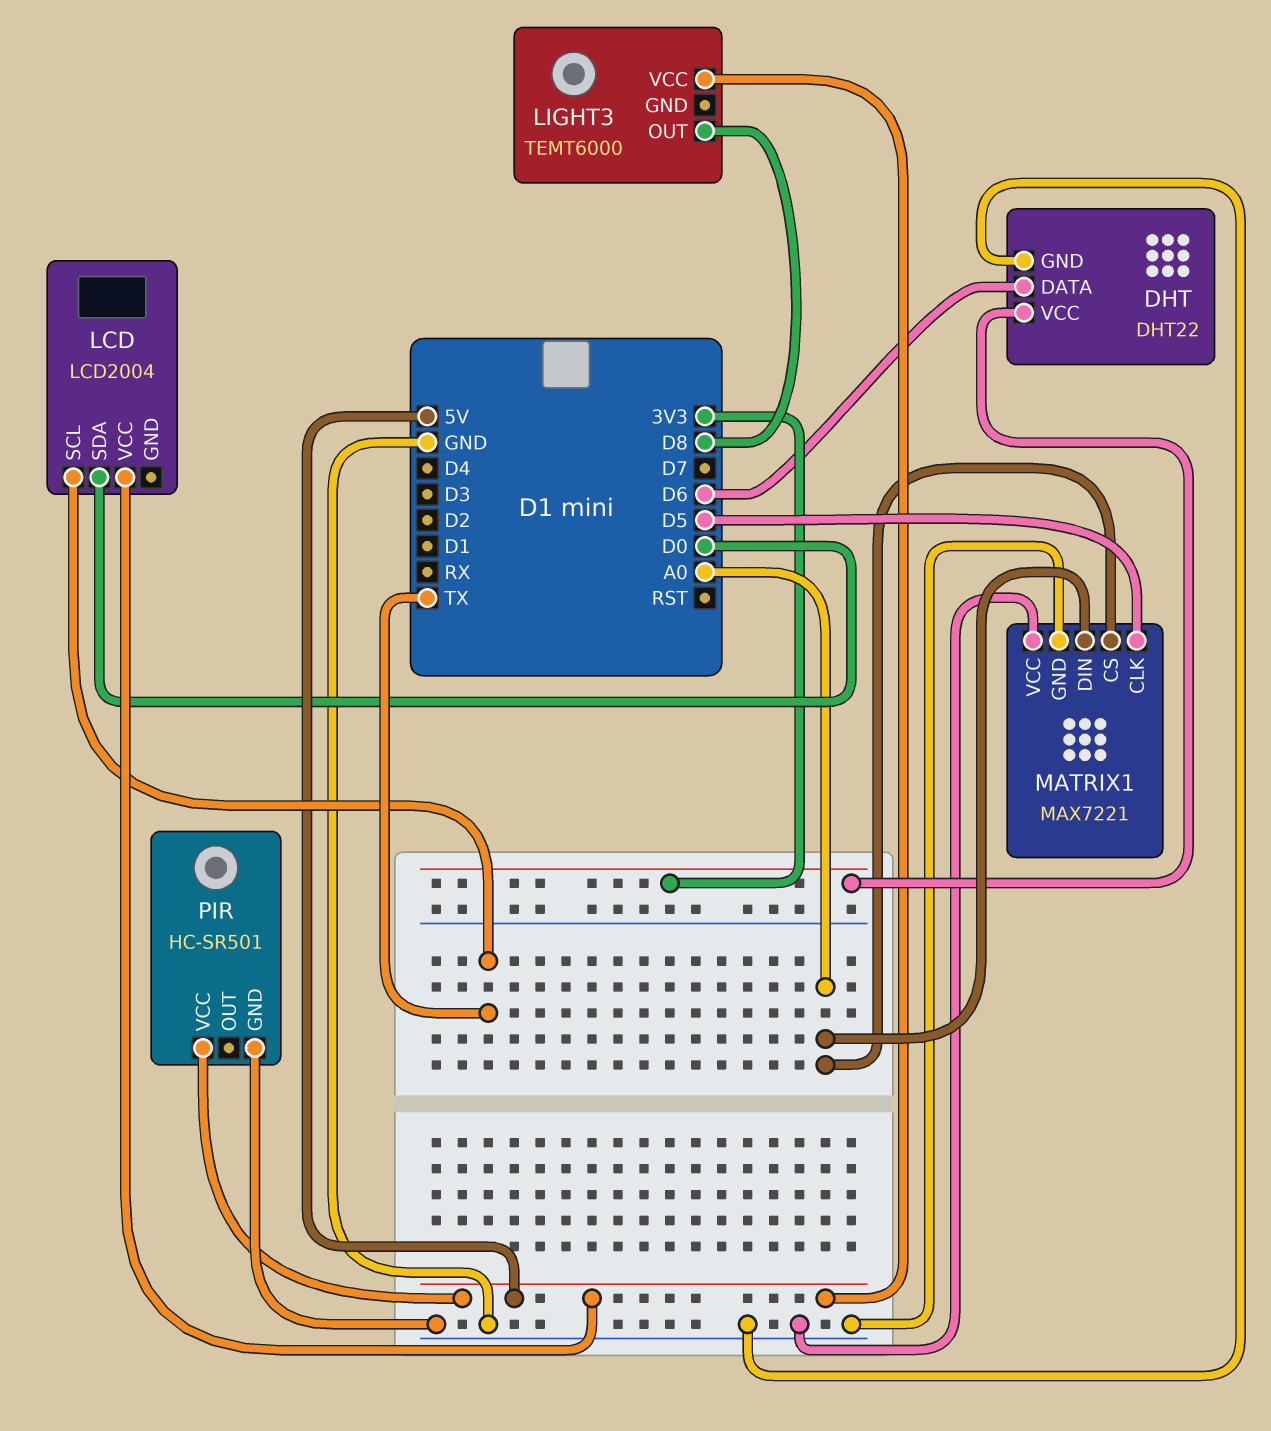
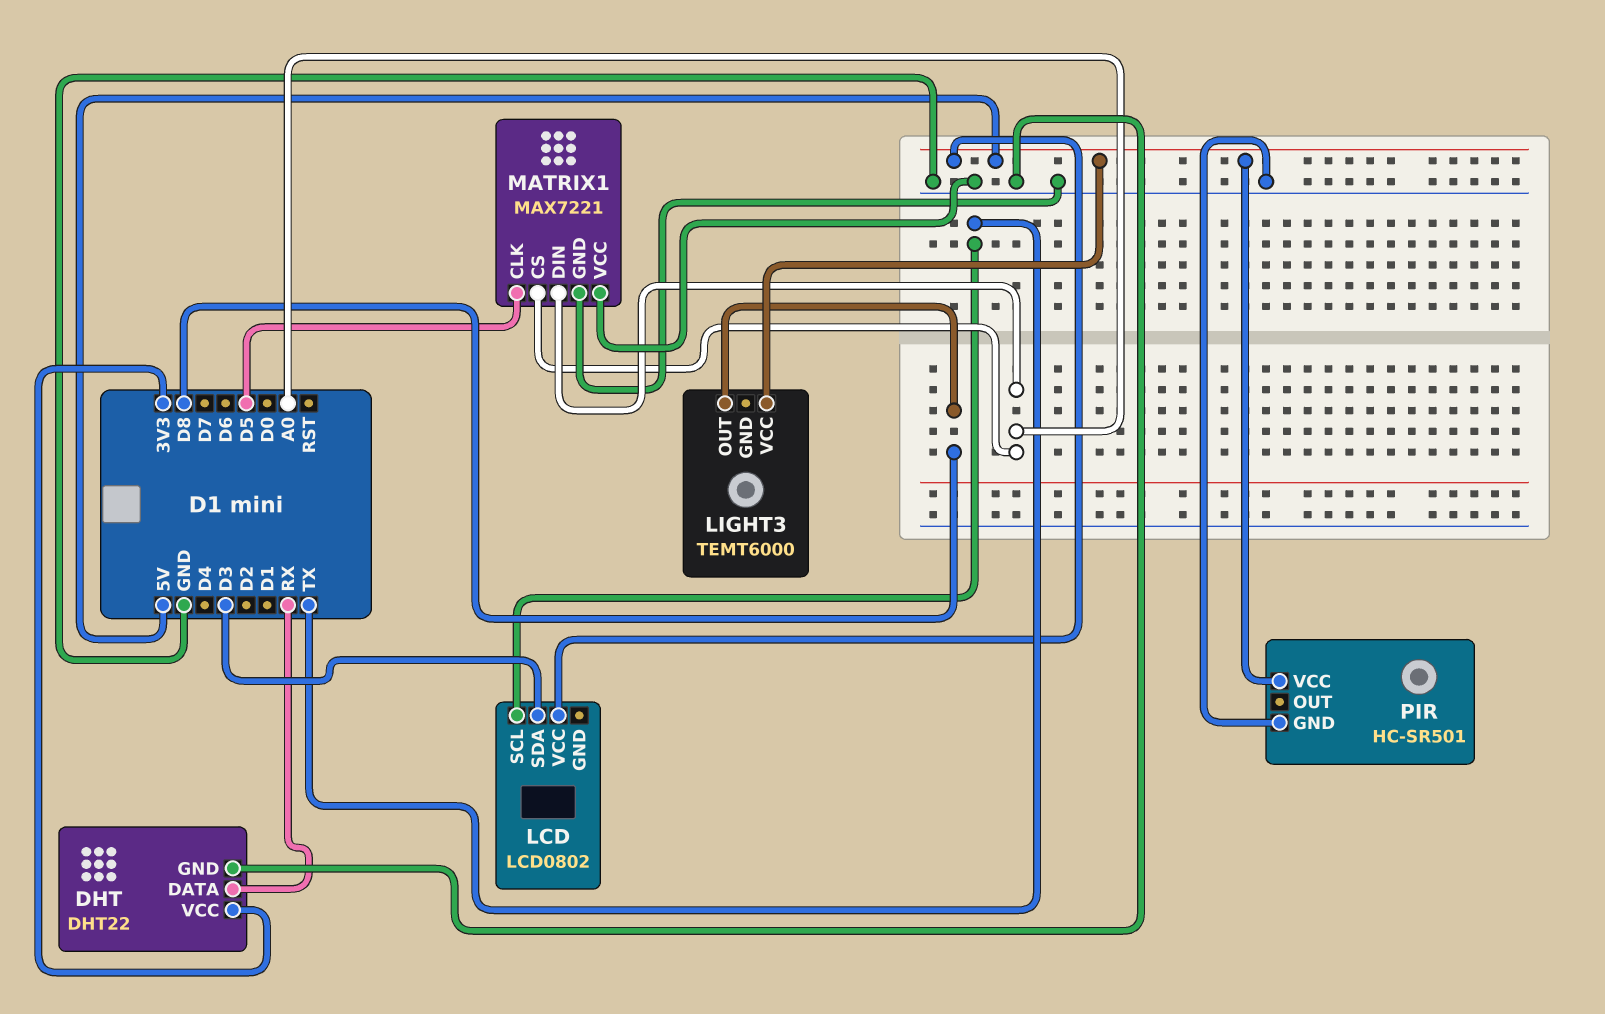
DHT pin DATA: D6 -> RX
LCD: LCD2004 -> LCD0802
LCD pin SDA: D0 -> D3

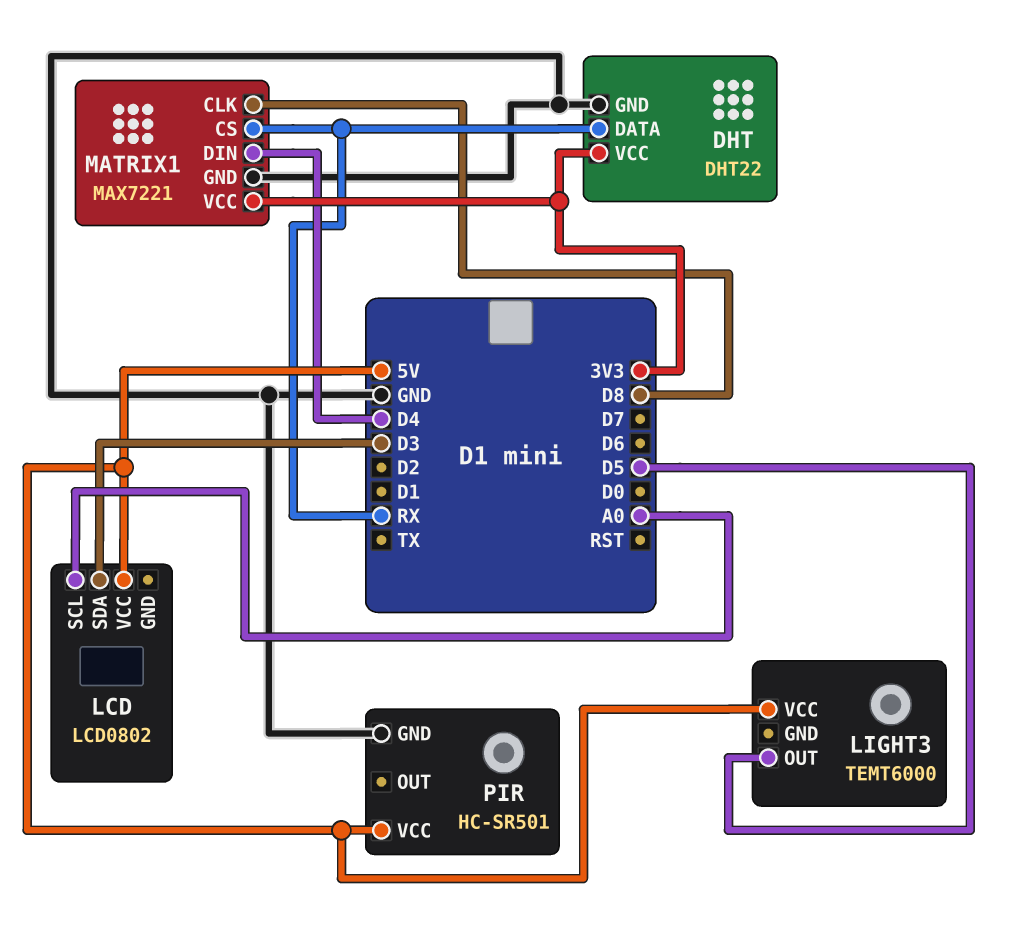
LCD pin SCL: TX -> A0
LIGHT3 pin OUT: D8 -> D5
MATRIX1 pin CLK: D5 -> D8
MATRIX1 pin CS: A0 -> RX
MATRIX1 pin DIN: A0 -> D4
MATRIX1 pin VCC: GND -> 3V3

